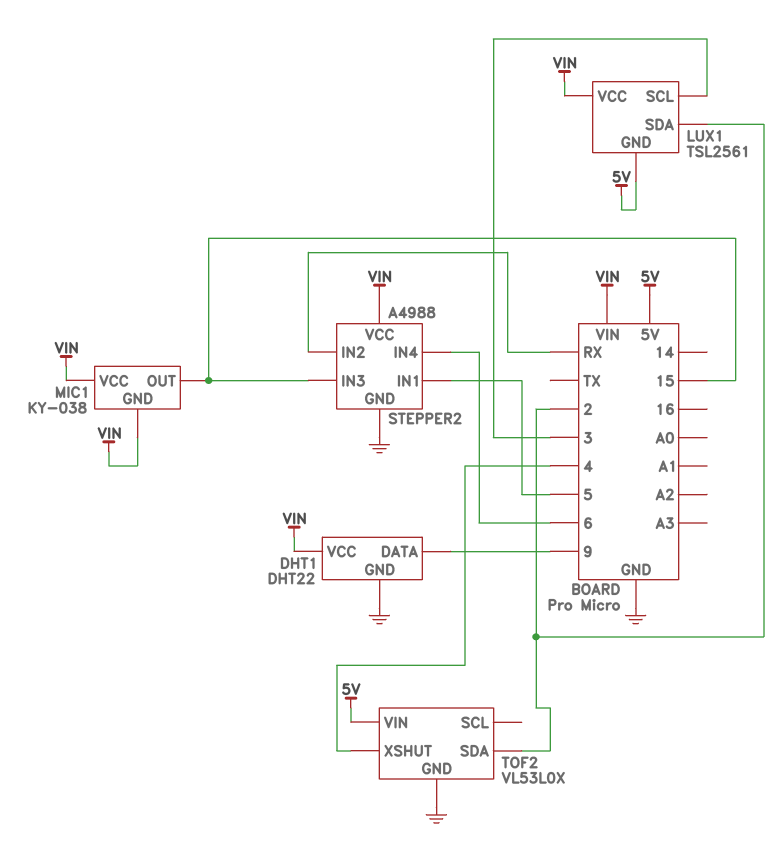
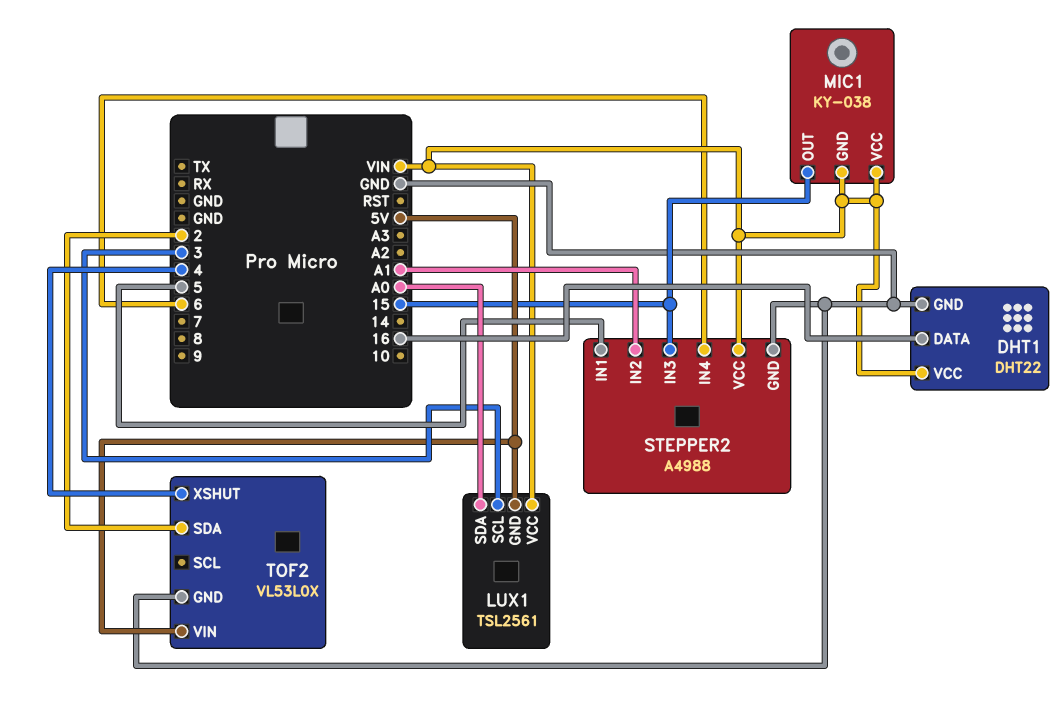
DHT1 pin DATA: 9 -> 16
LUX1 pin SDA: 2 -> A0
STEPPER2 pin IN2: RX -> A1

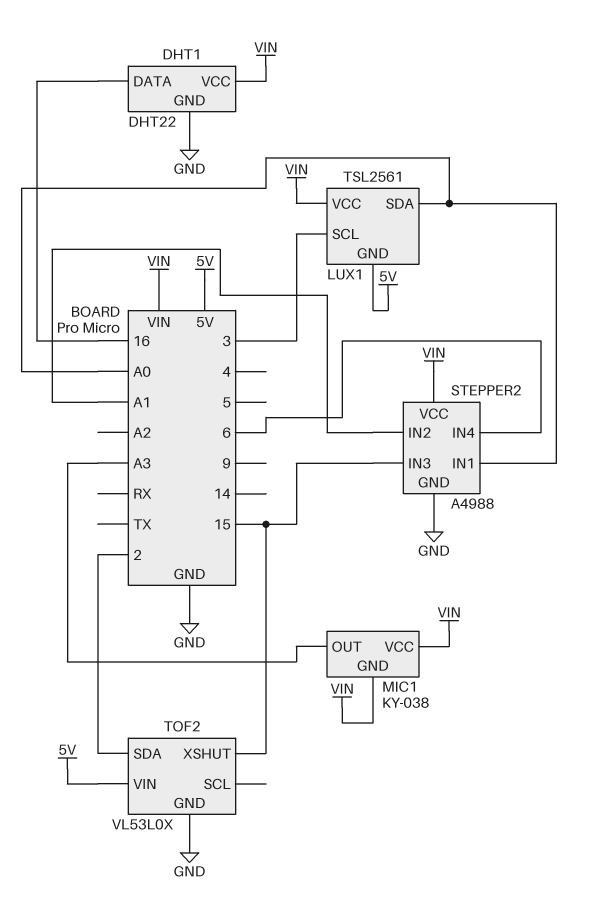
MIC1 pin OUT: 15 -> A3
STEPPER2 pin IN1: 5 -> A0
TOF2 pin XSHUT: 4 -> 15

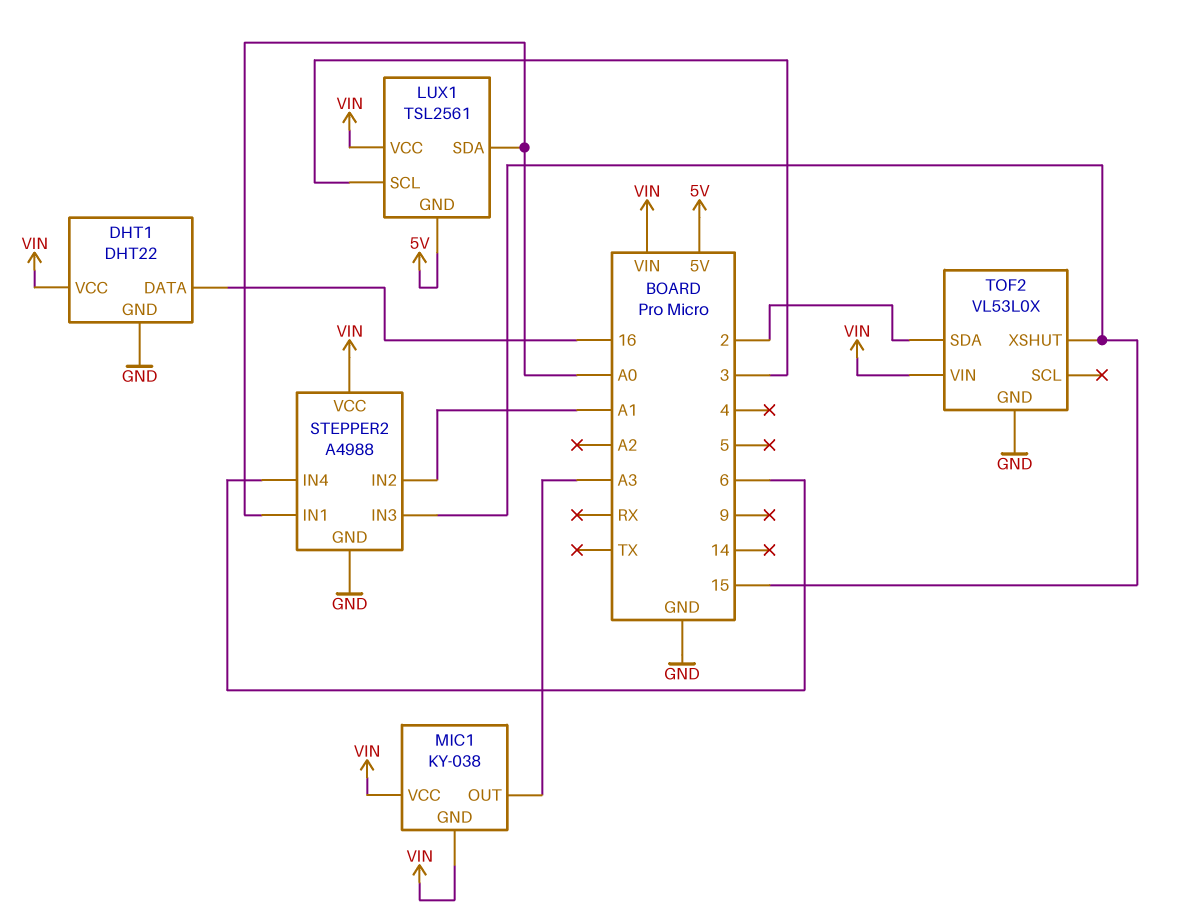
TOF2 pin VIN: 5V -> VIN

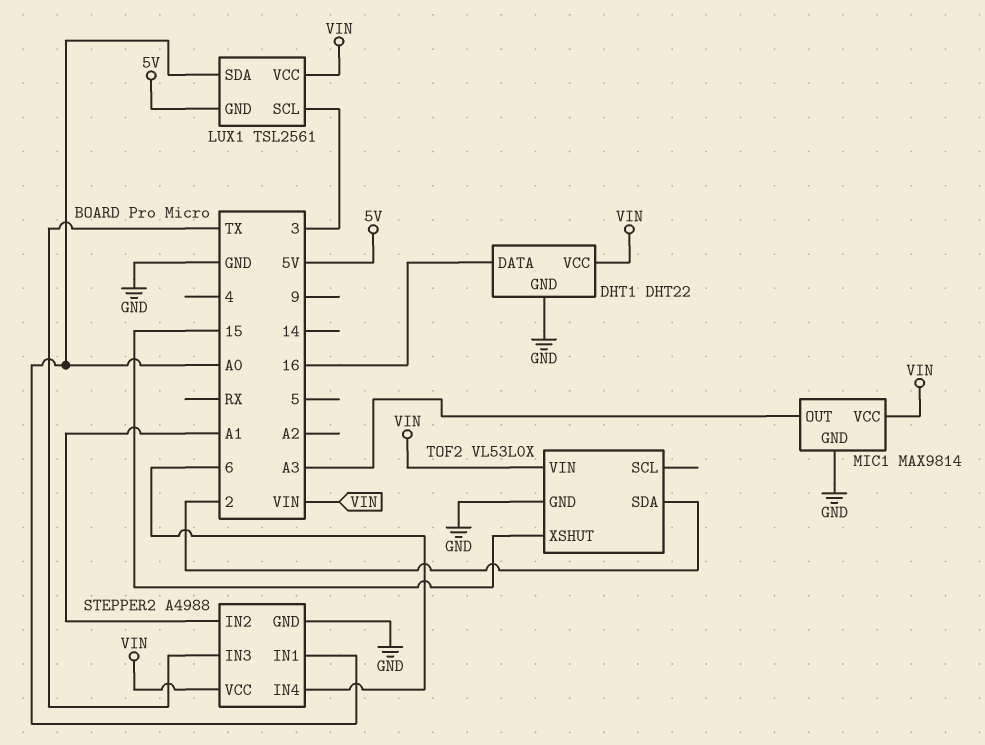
MIC1: KY-038 -> MAX9814
MIC1 pin GND: VIN -> GND
STEPPER2 pin IN3: 15 -> TX

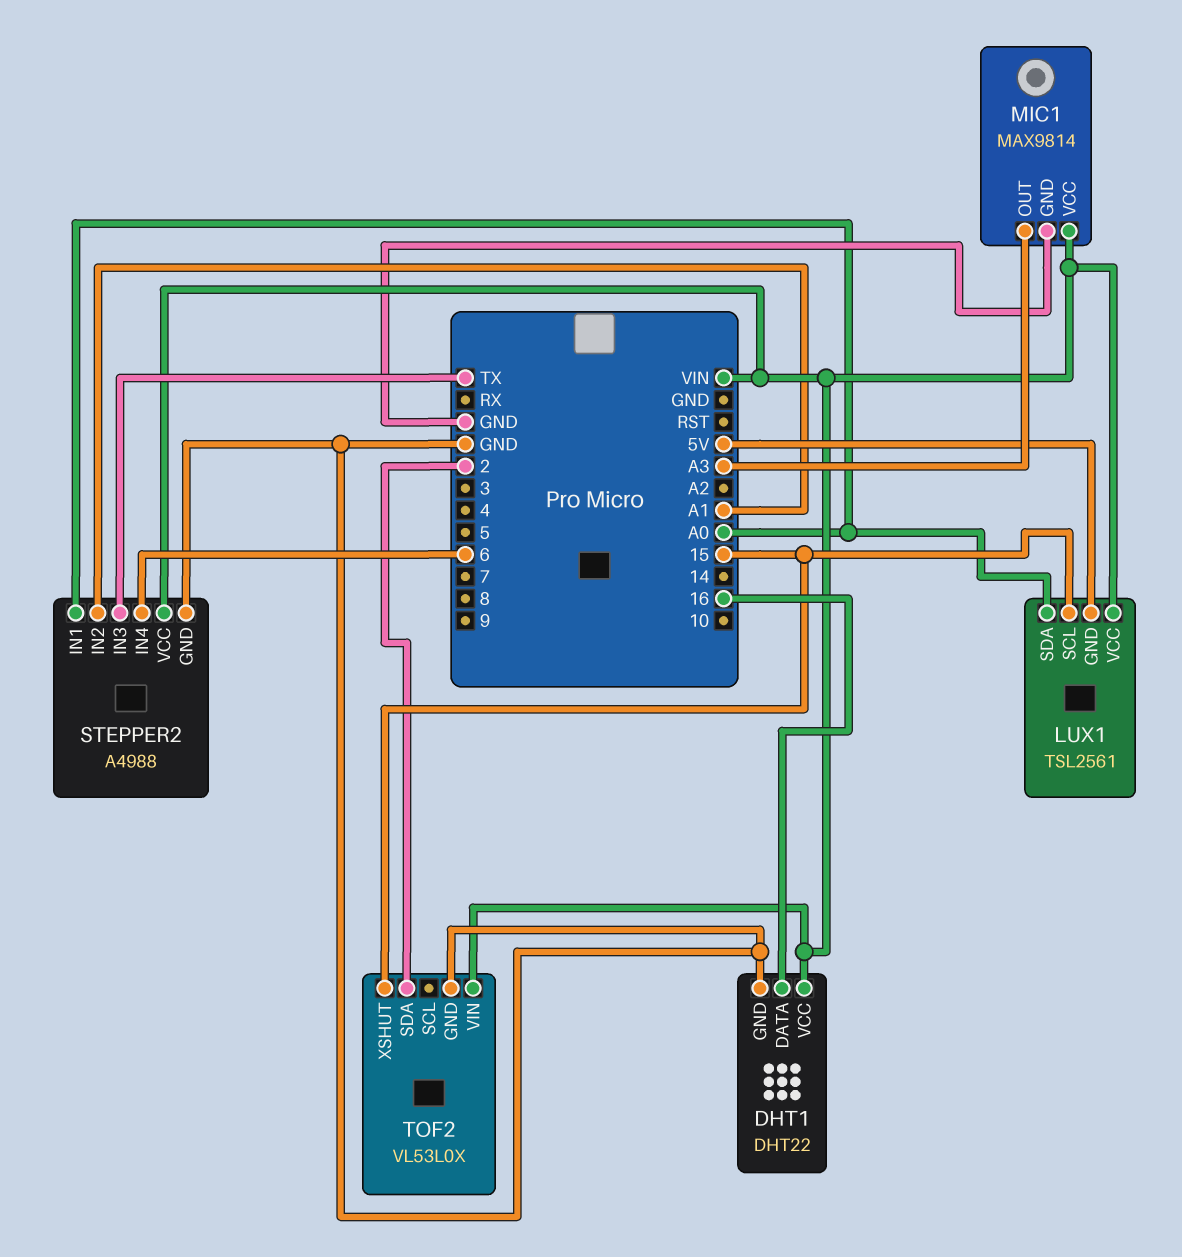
LUX1 pin SCL: 3 -> 15

